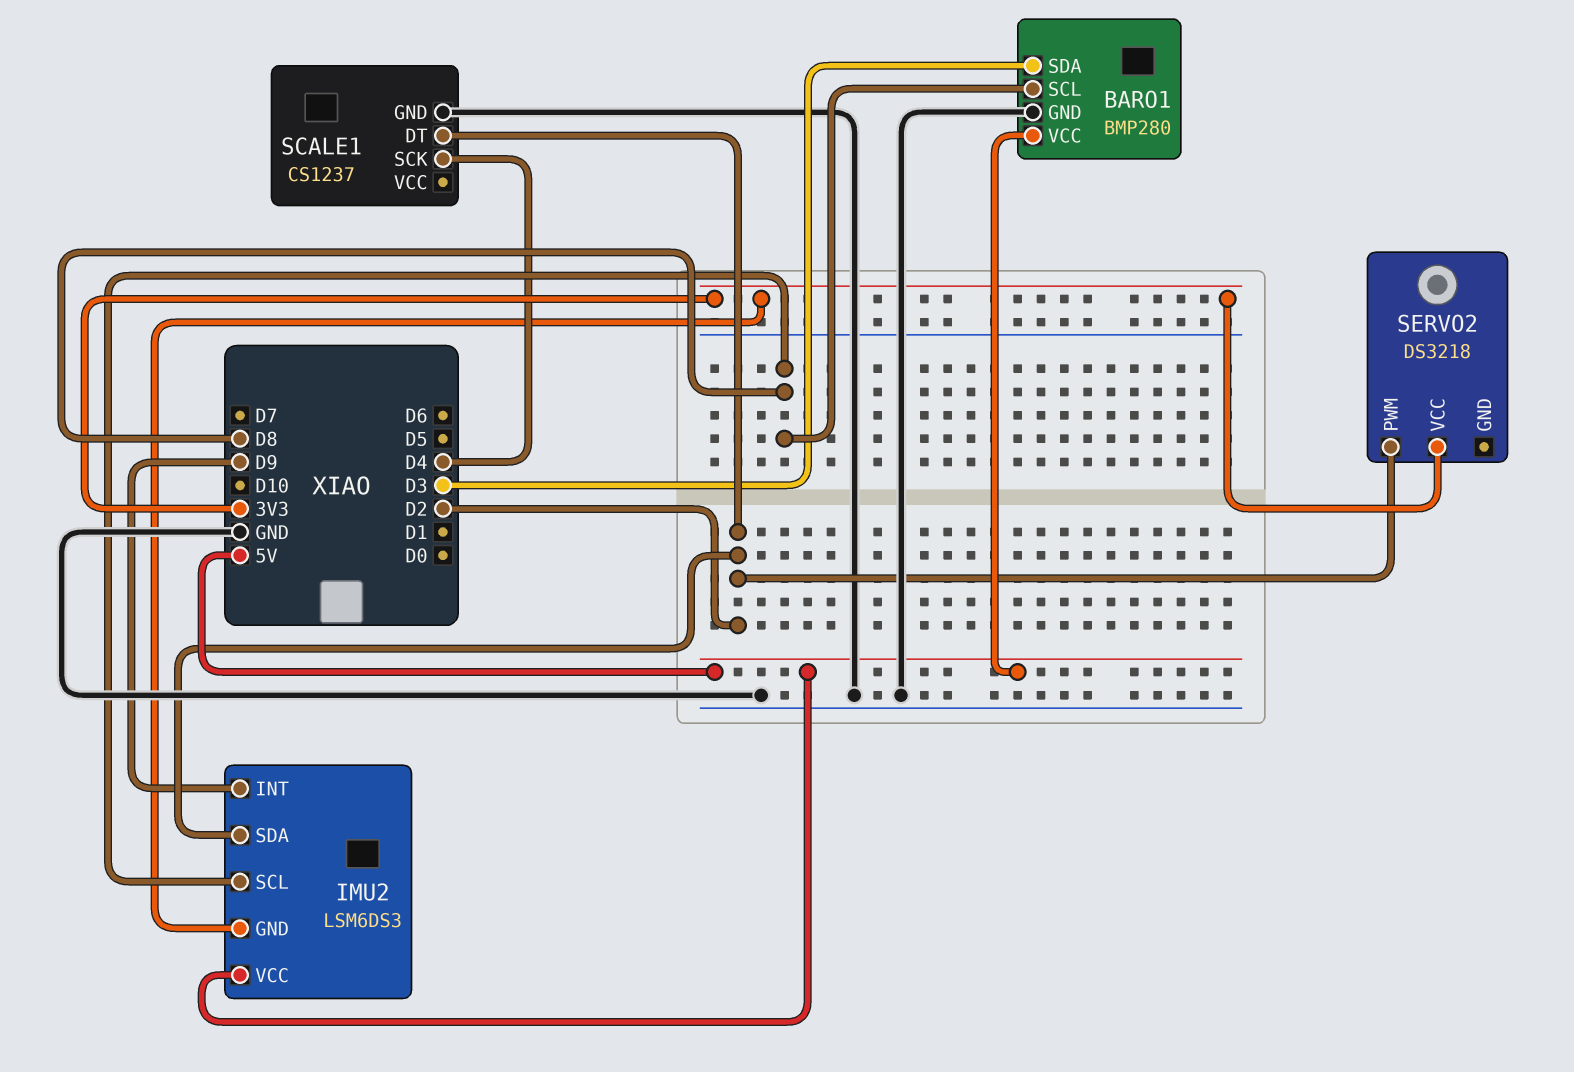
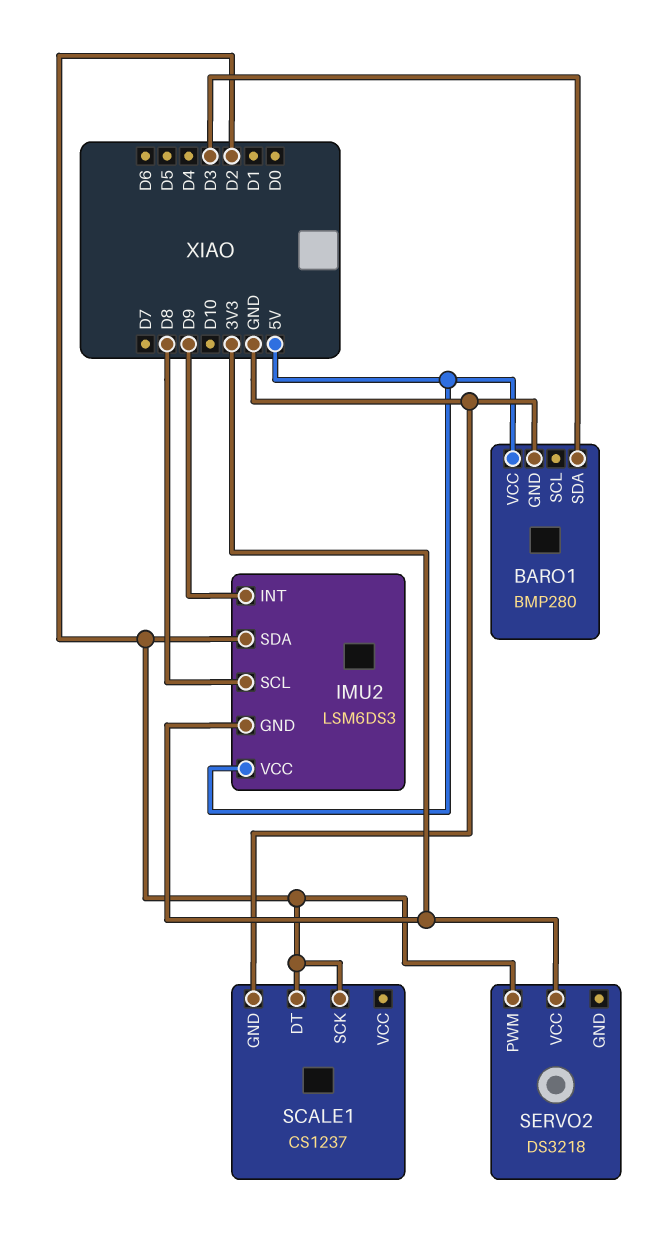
BARO1 pin SCL: D8 -> none
SCALE1 pin SCK: D4 -> D2

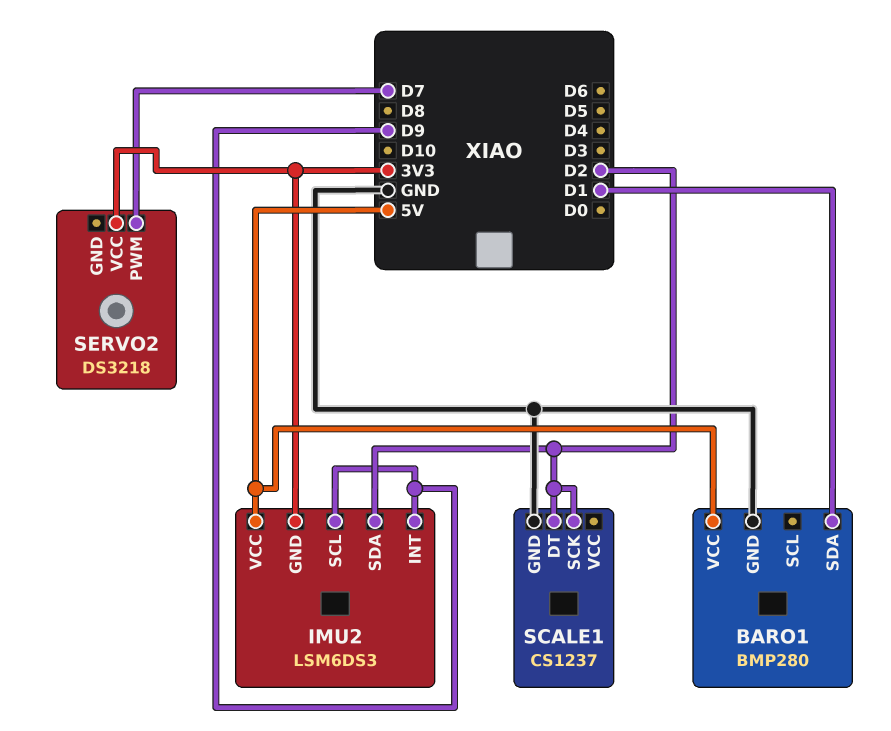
BARO1 pin SDA: D3 -> D1
IMU2 pin SCL: D8 -> D9
SERVO2 pin PWM: D2 -> D7

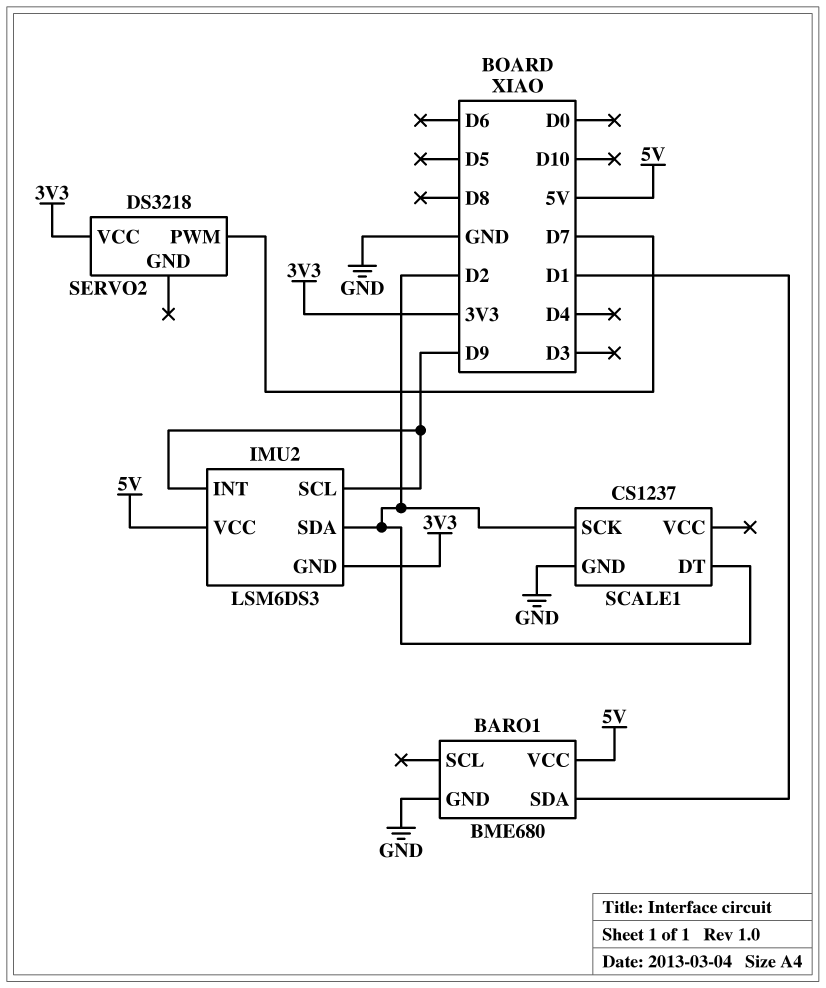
BARO1: BMP280 -> BME680

